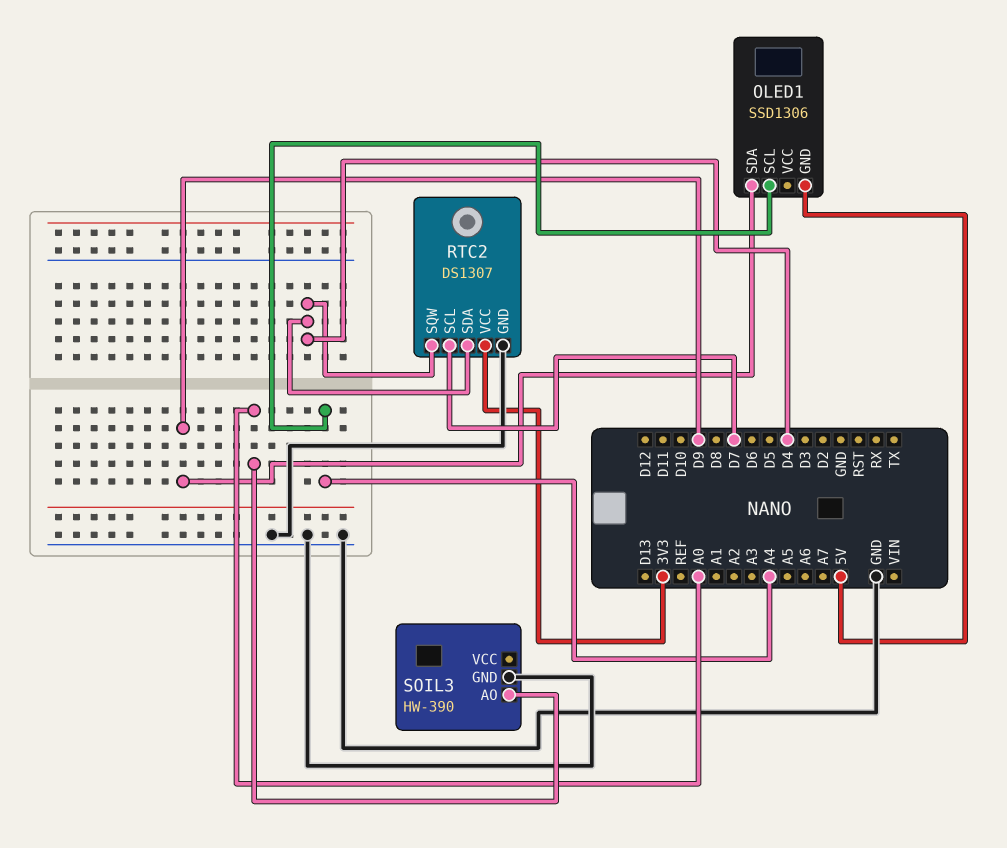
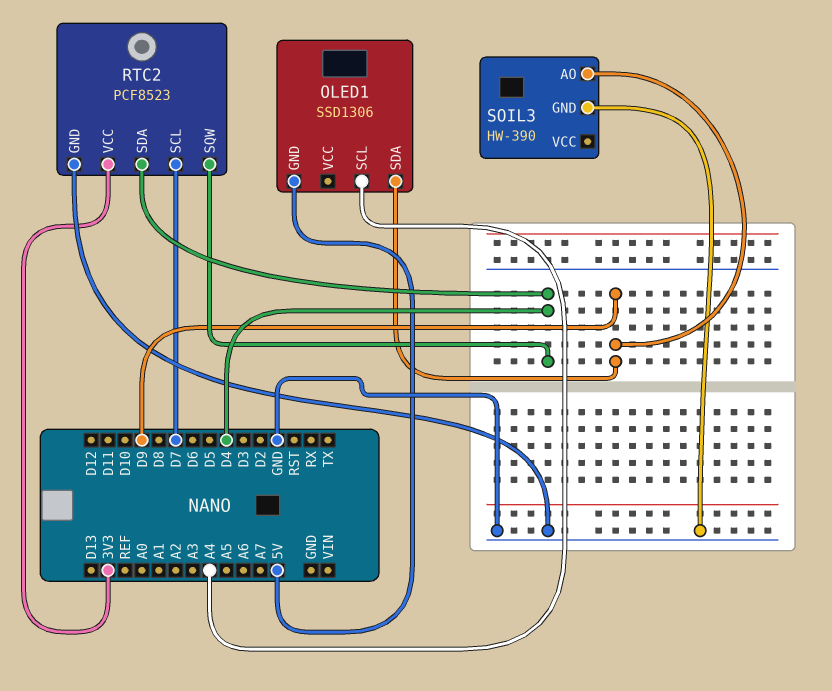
RTC2: DS1307 -> PCF8523
SOIL3 pin AO: A0 -> D9

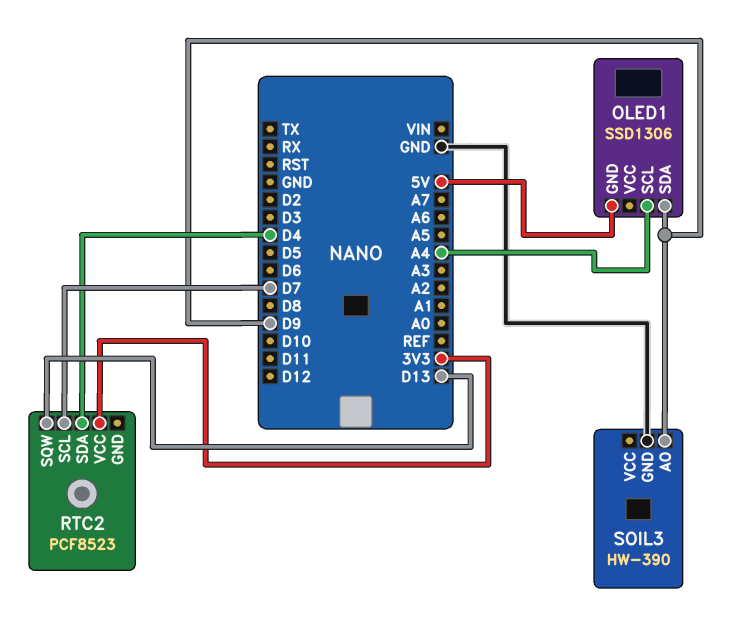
RTC2 pin GND: GND -> none
RTC2 pin SQW: D4 -> D13

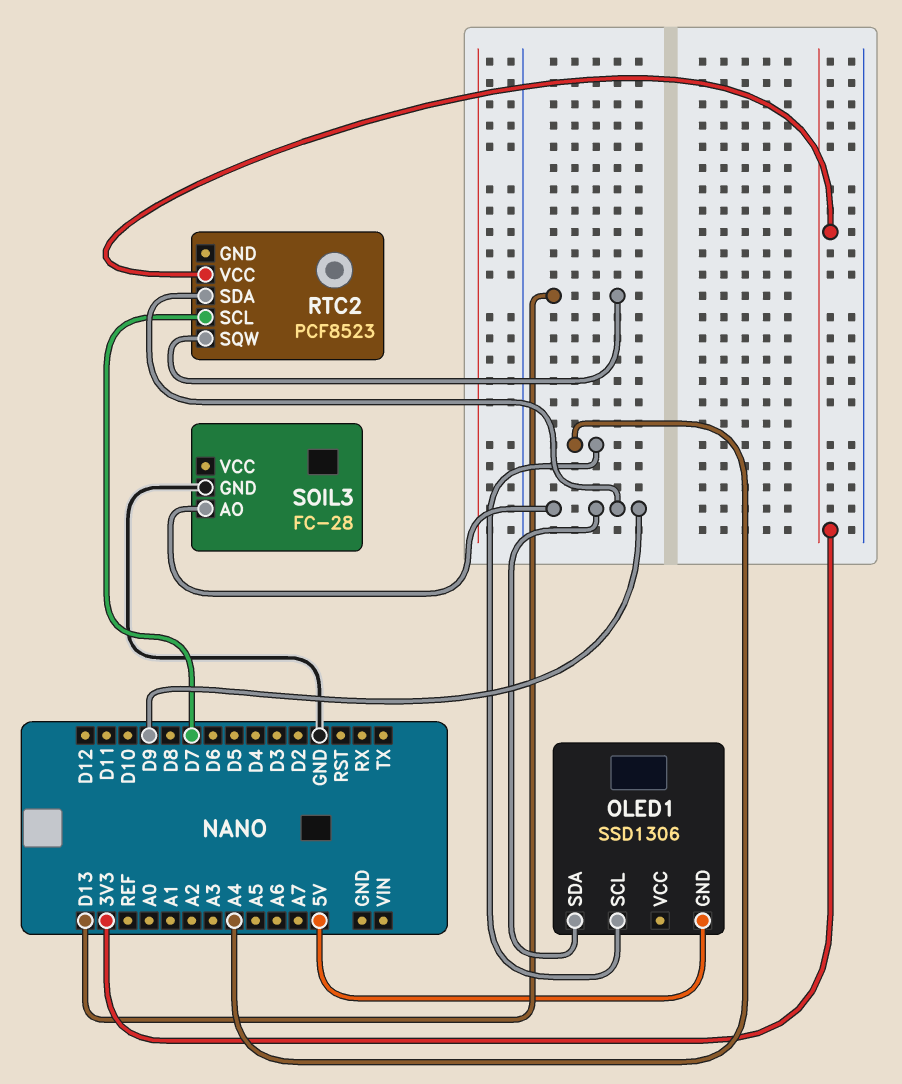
RTC2 pin SDA: D4 -> D9
SOIL3: HW-390 -> FC-28

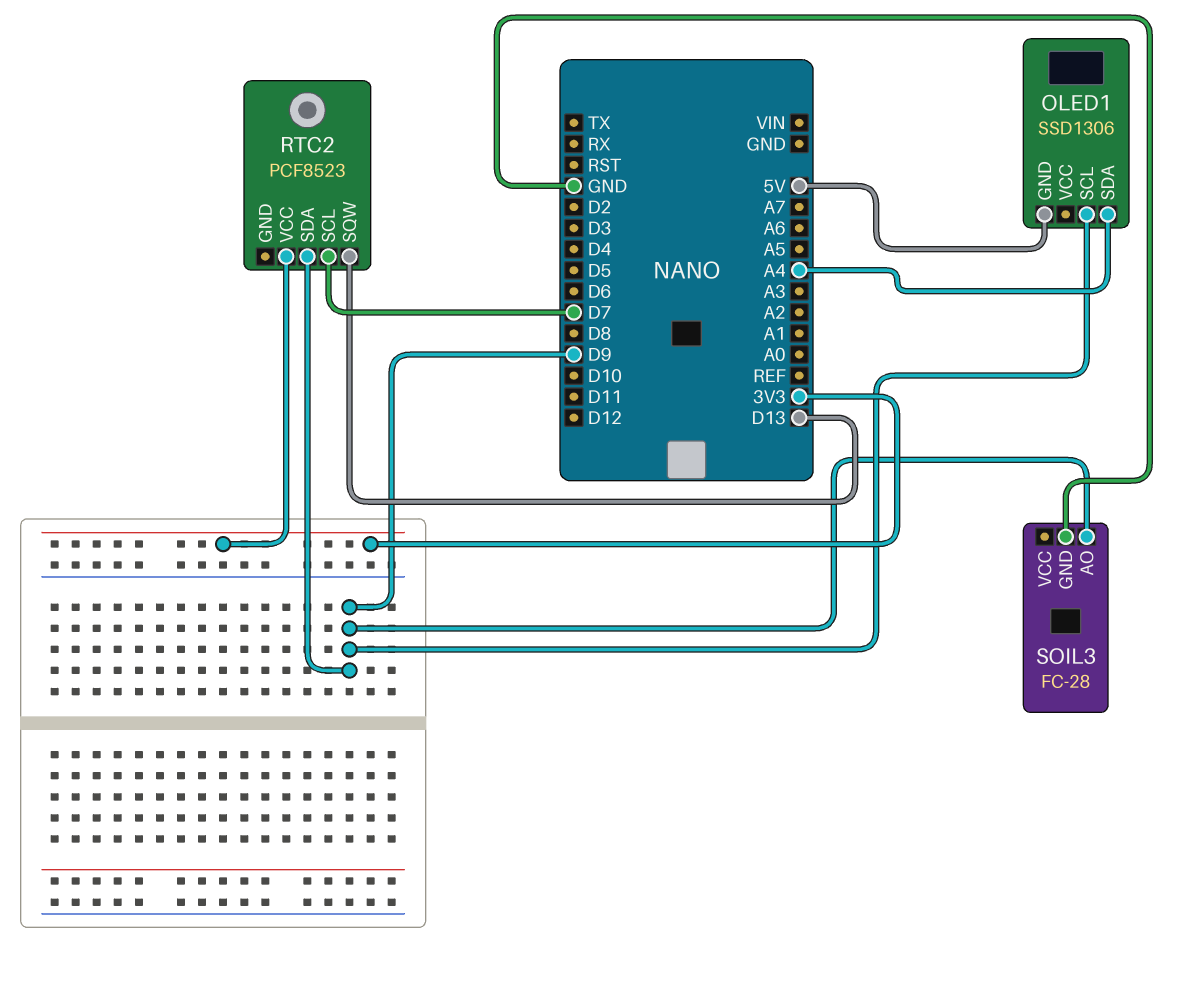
OLED1 pin SCL: A4 -> D9
OLED1 pin SDA: D9 -> A4

